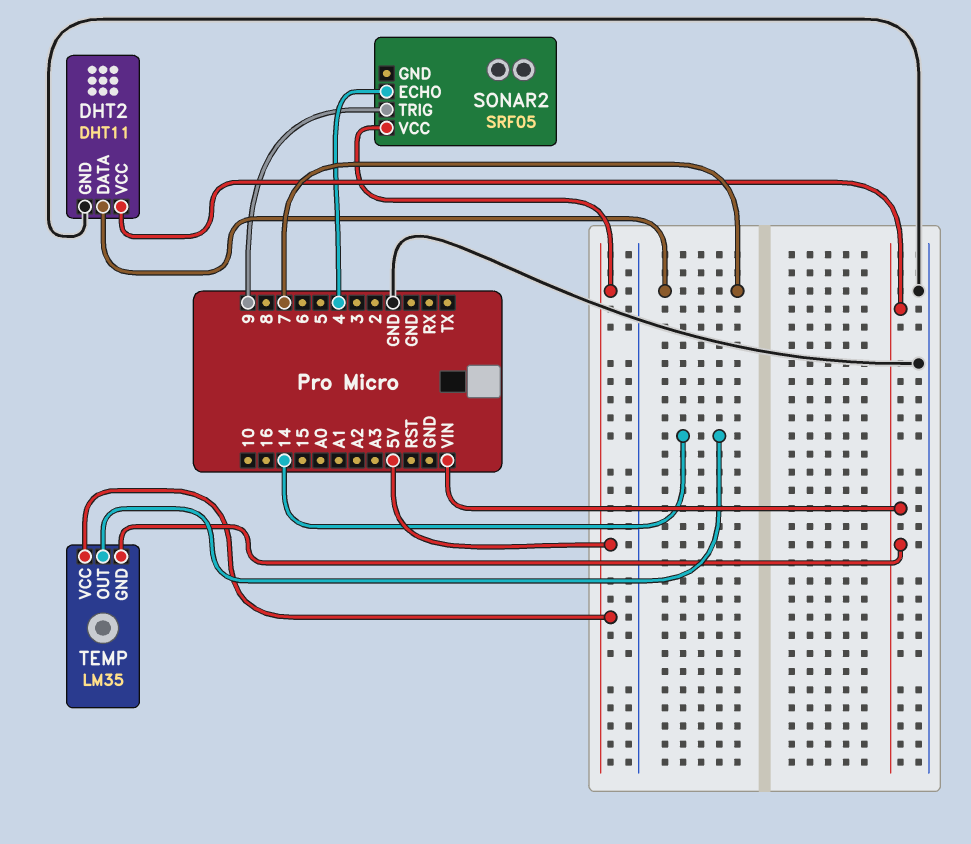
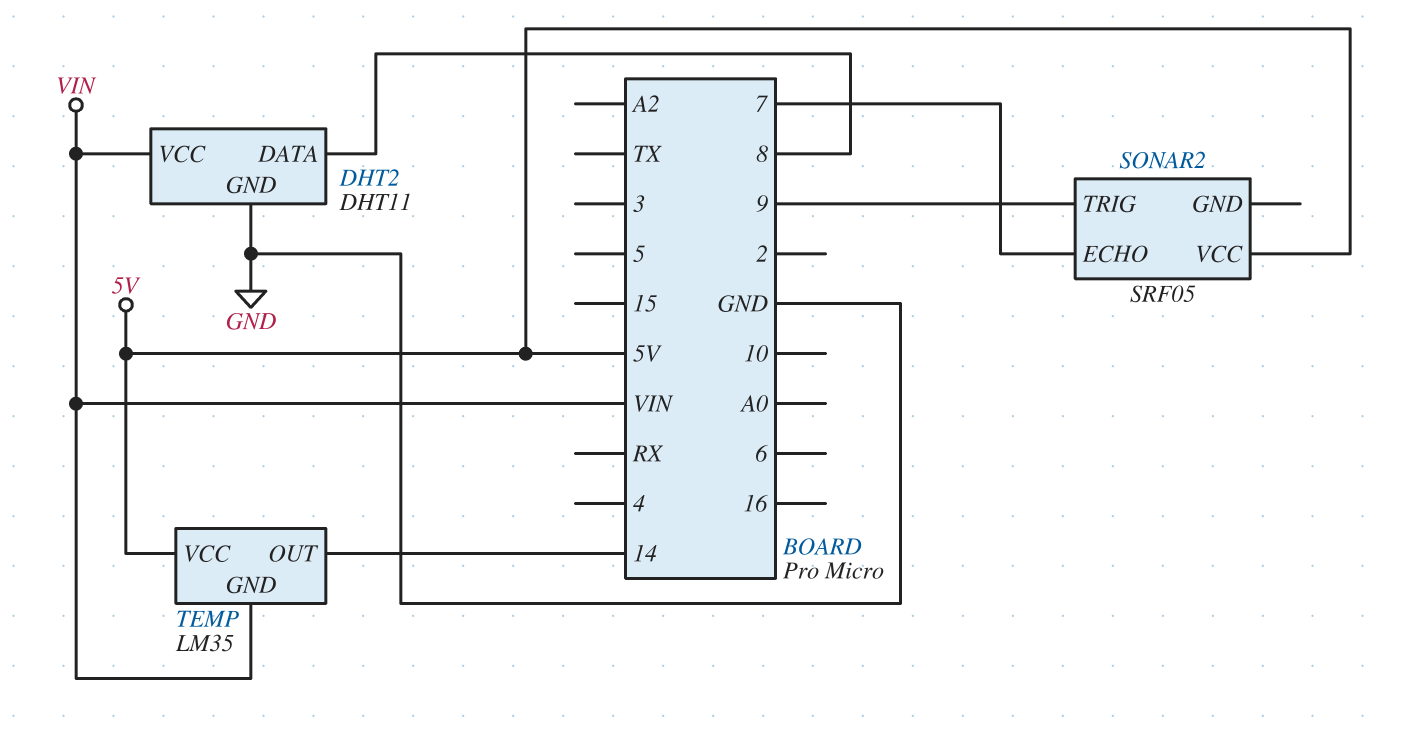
DHT2 pin DATA: 7 -> 8
SONAR2 pin ECHO: 4 -> 7

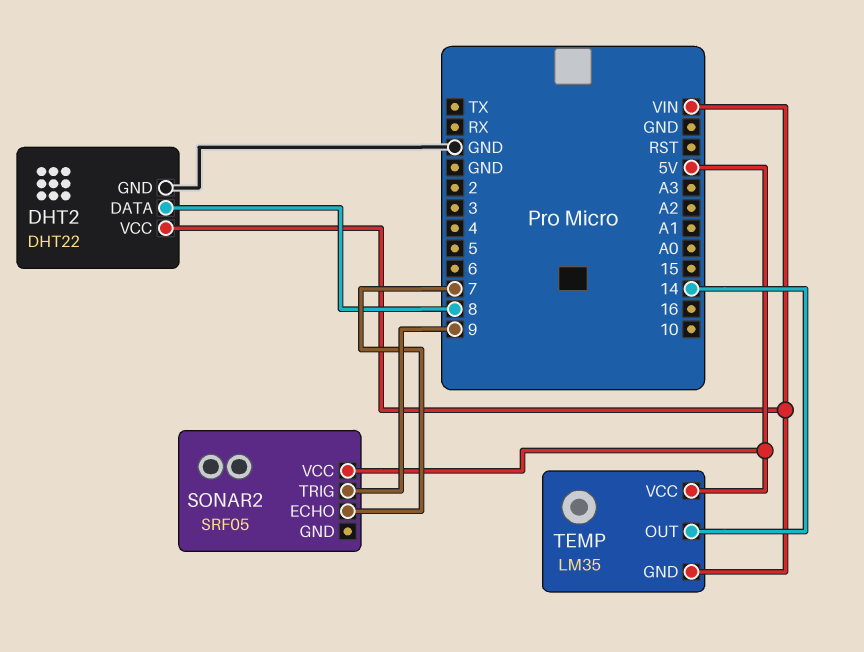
DHT2: DHT11 -> DHT22

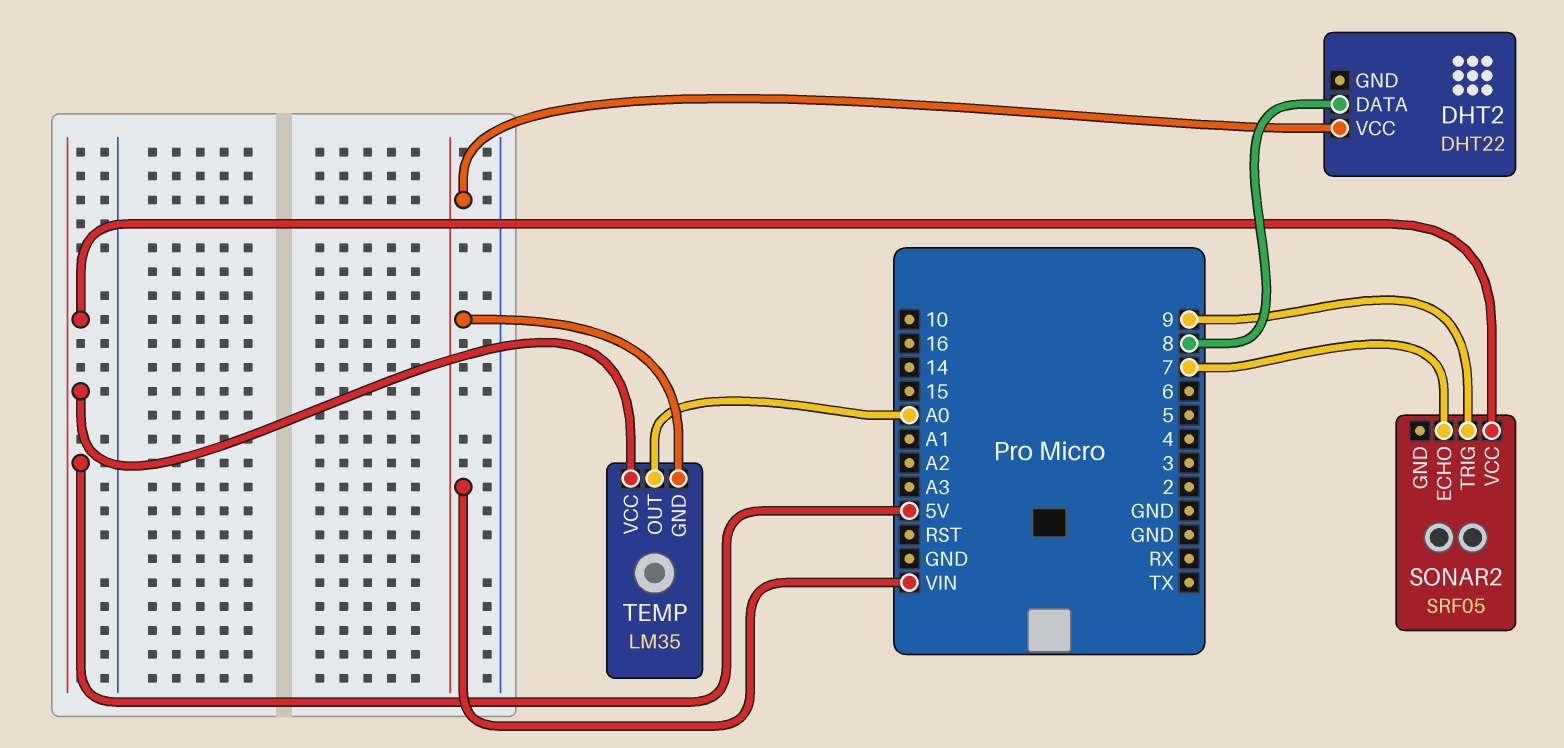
DHT2 pin GND: GND -> none
TEMP pin OUT: 14 -> A0

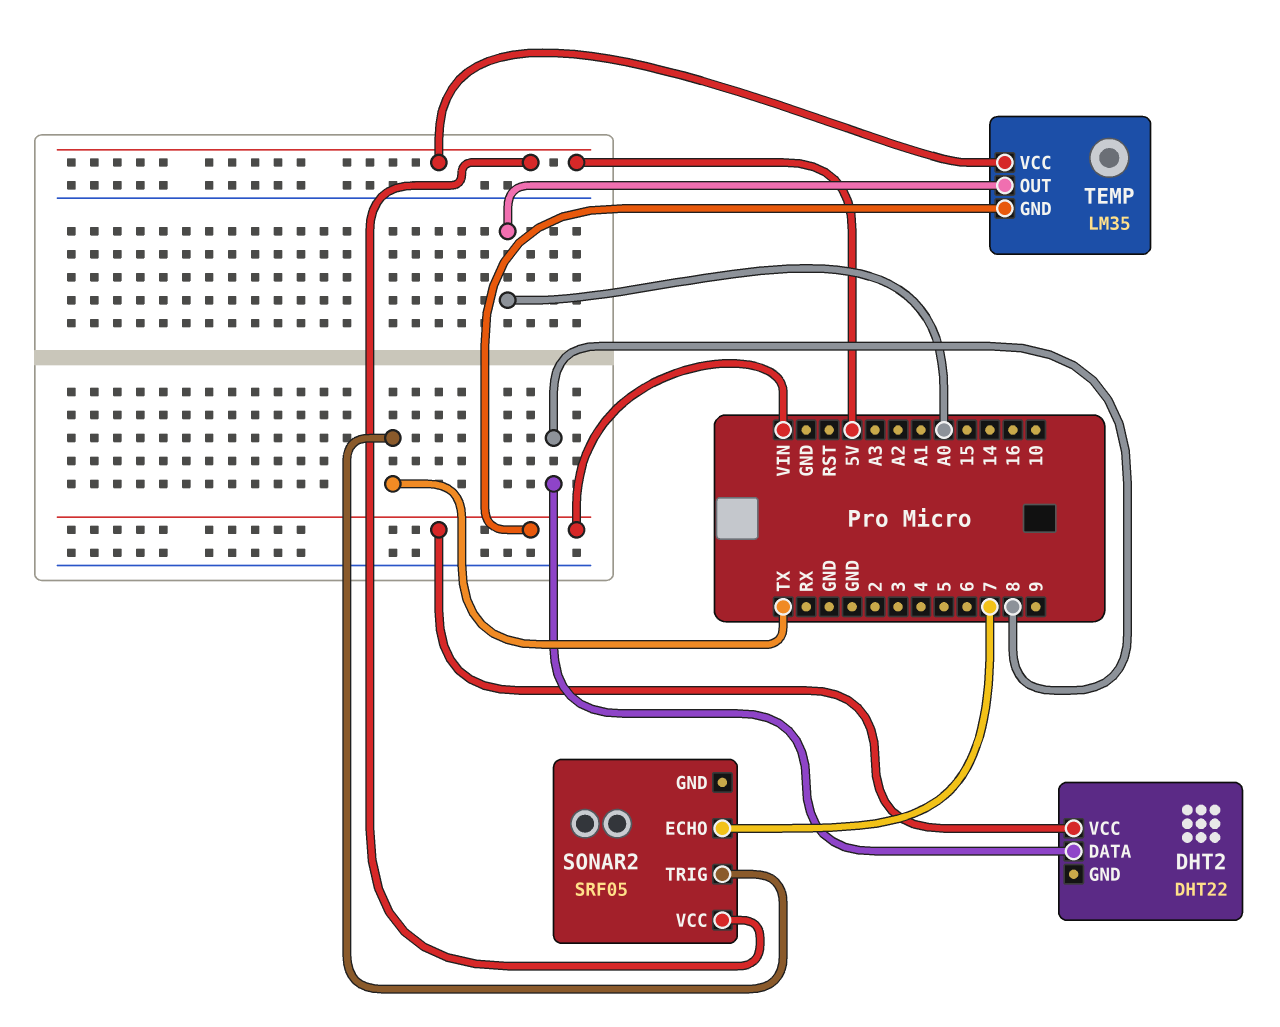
SONAR2 pin TRIG: 9 -> TX

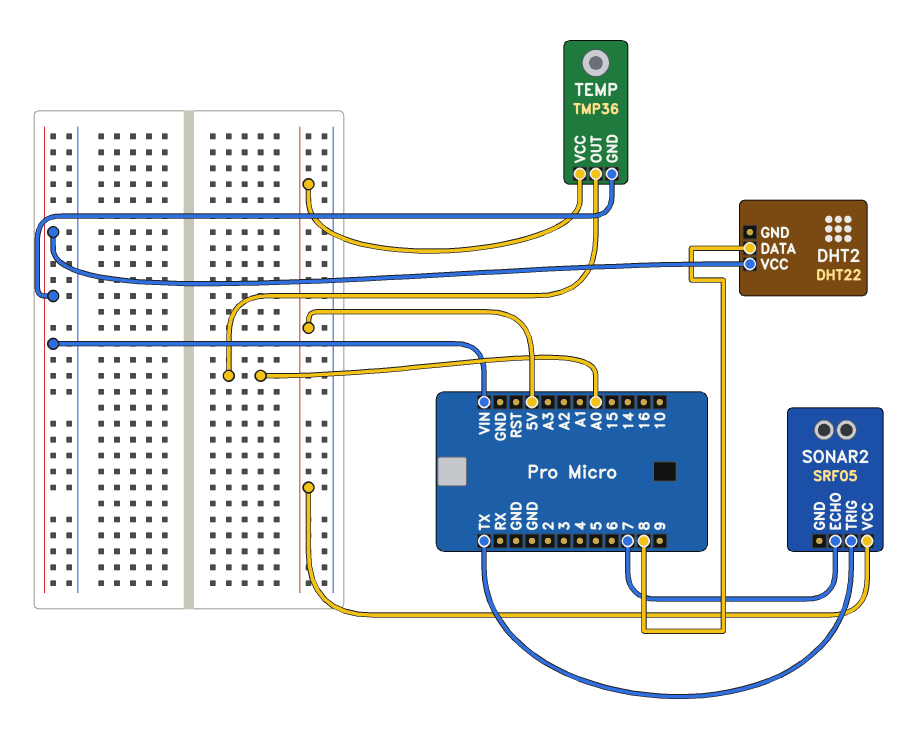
TEMP: LM35 -> TMP36

